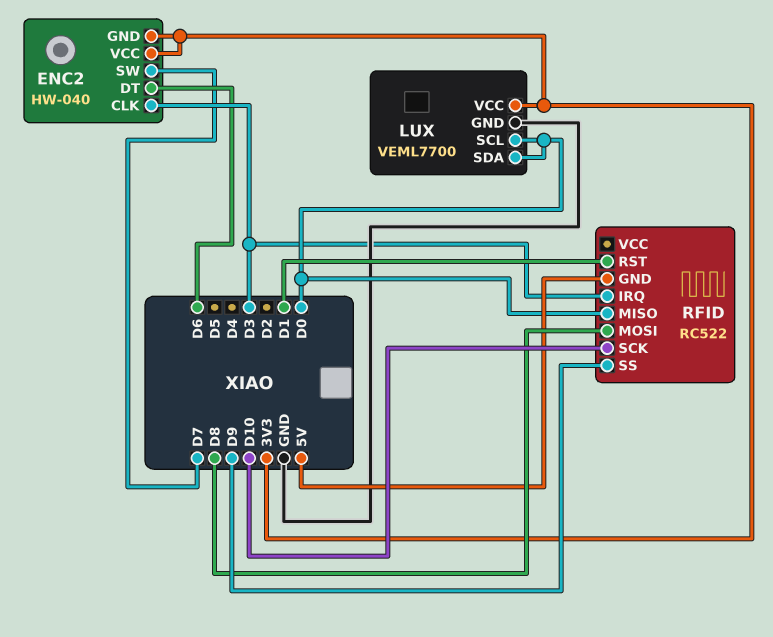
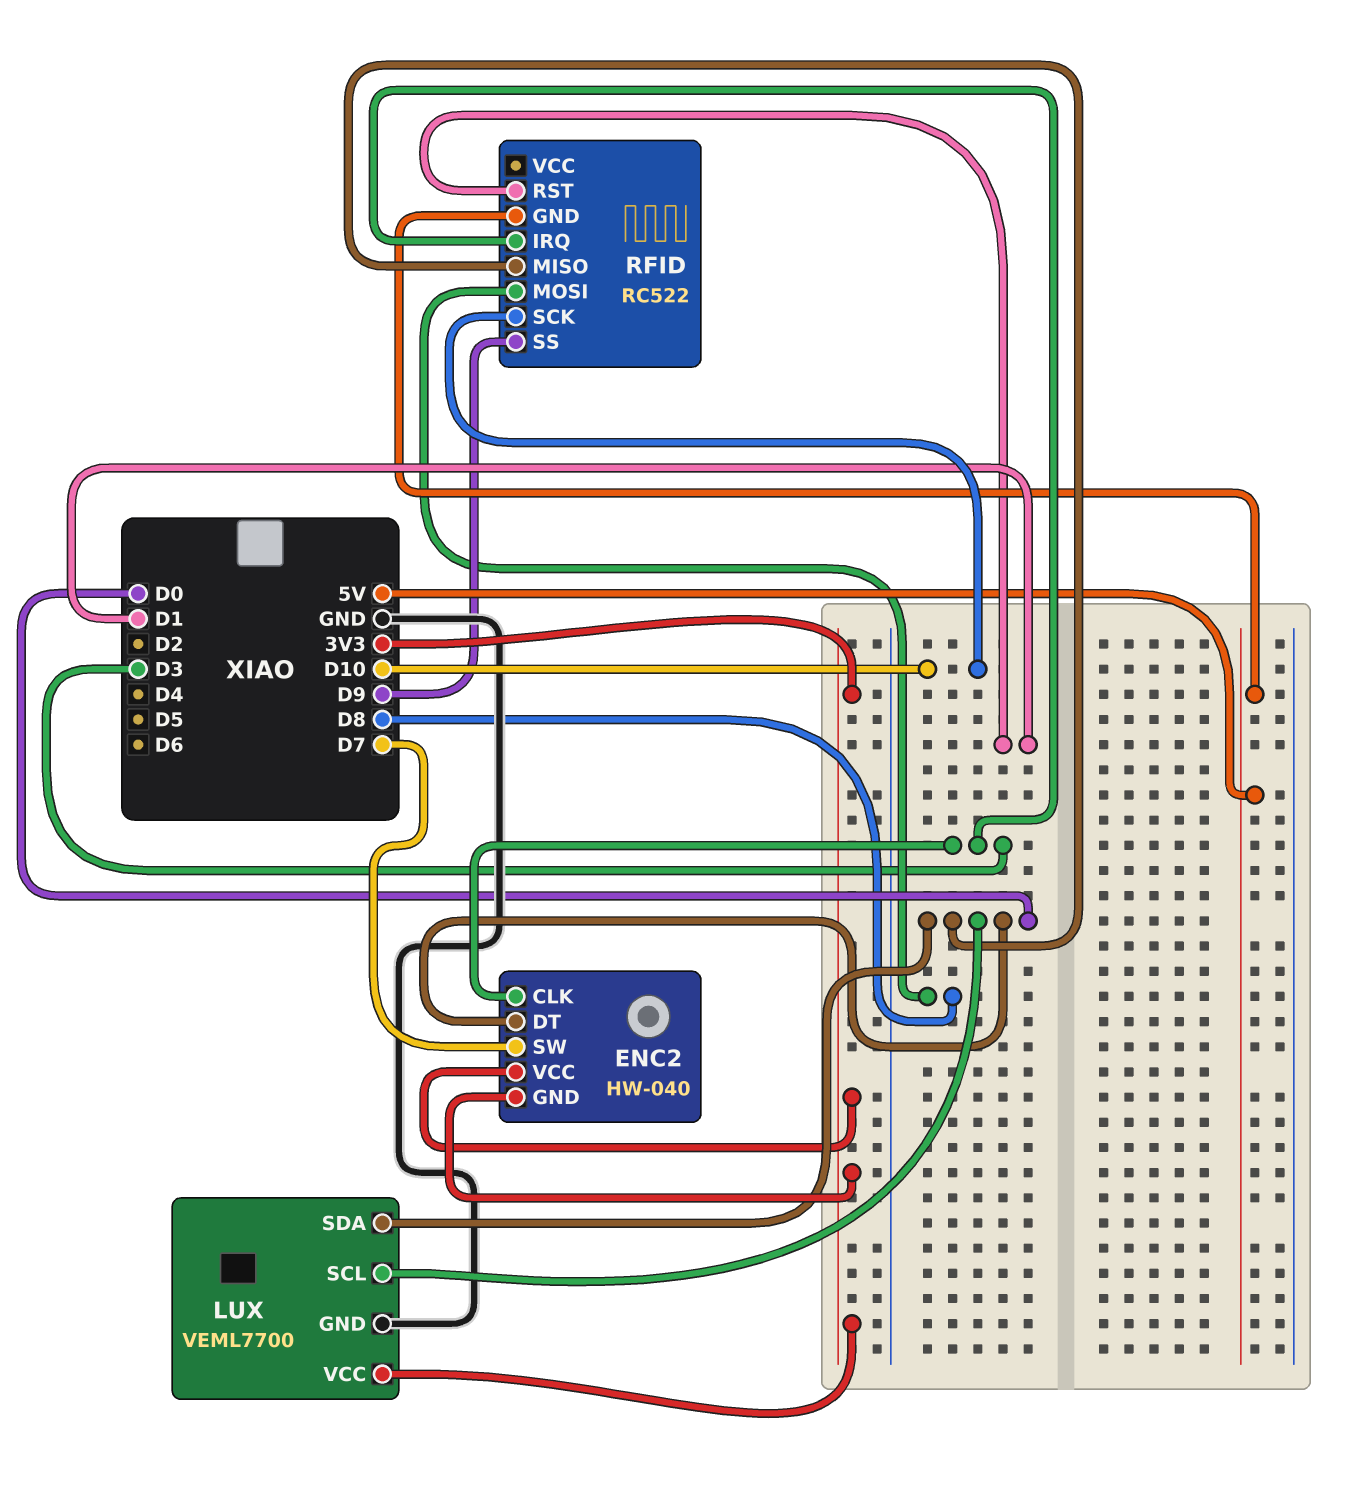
ENC2 pin DT: D6 -> D0

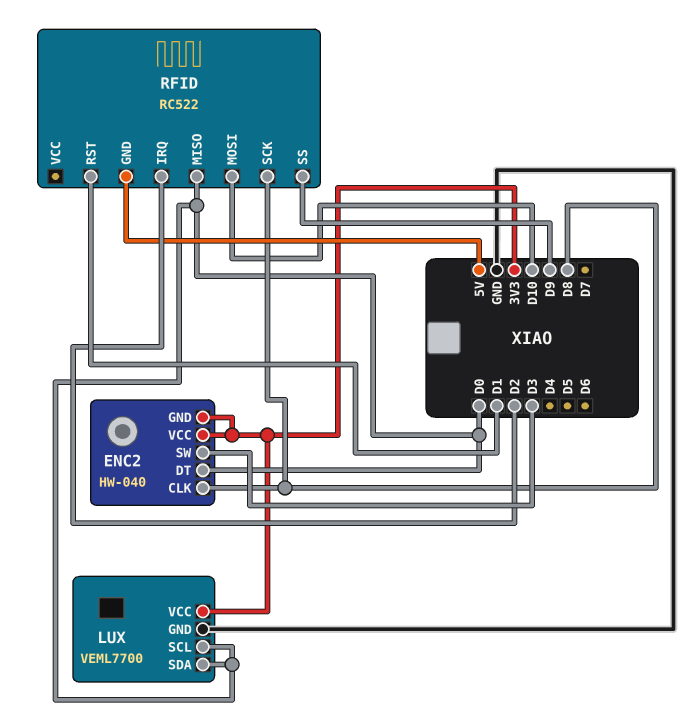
ENC2 pin CLK: D3 -> D8
ENC2 pin SW: D7 -> D3
RFID pin IRQ: D3 -> D2
RFID pin MOSI: D8 -> D10
RFID pin SCK: D10 -> D8

